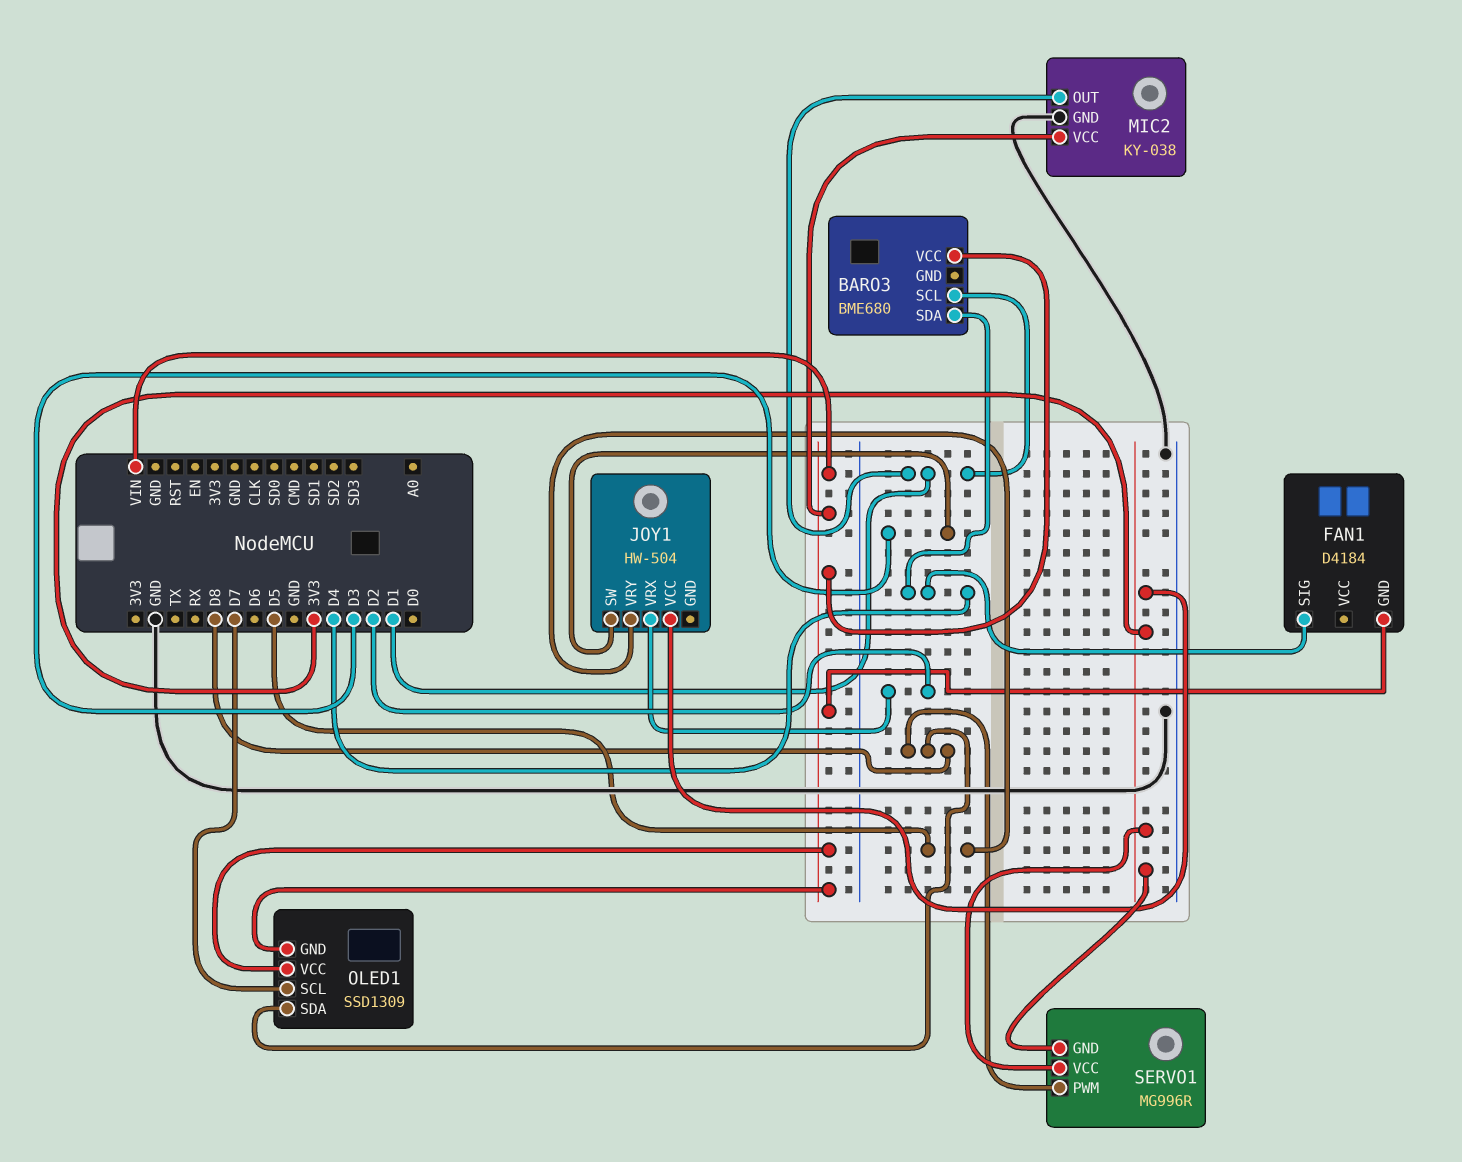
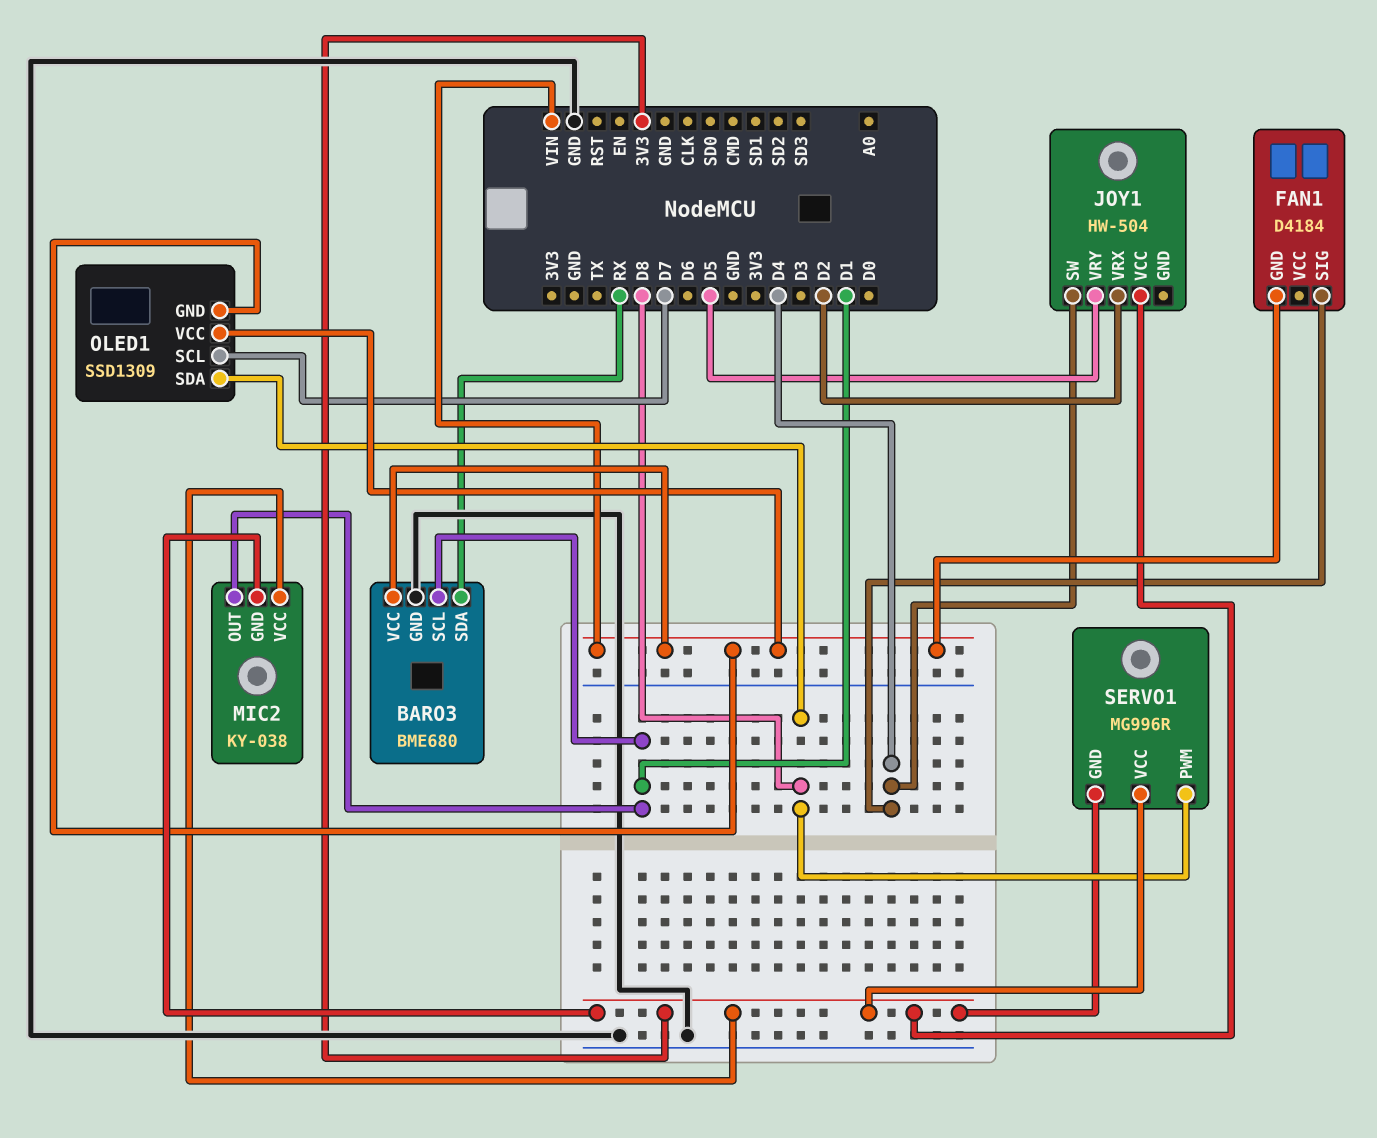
BARO3 pin GND: none -> GND
BARO3 pin SDA: D4 -> RX
JOY1 pin SW: D3 -> D4
MIC2 pin GND: GND -> 3V3
MIC2 pin VCC: VIN -> 3V3

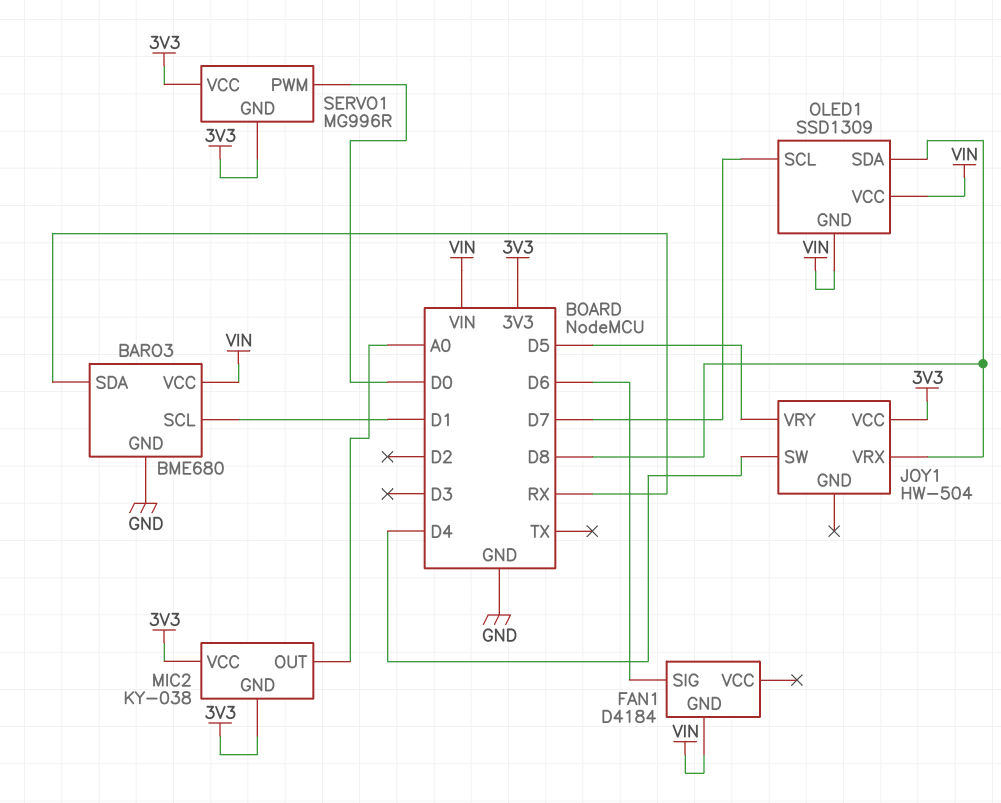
FAN1 pin SIG: D4 -> D6
JOY1 pin VRX: D2 -> D8
MIC2 pin OUT: D1 -> A0
SERVO1 pin PWM: D8 -> D0

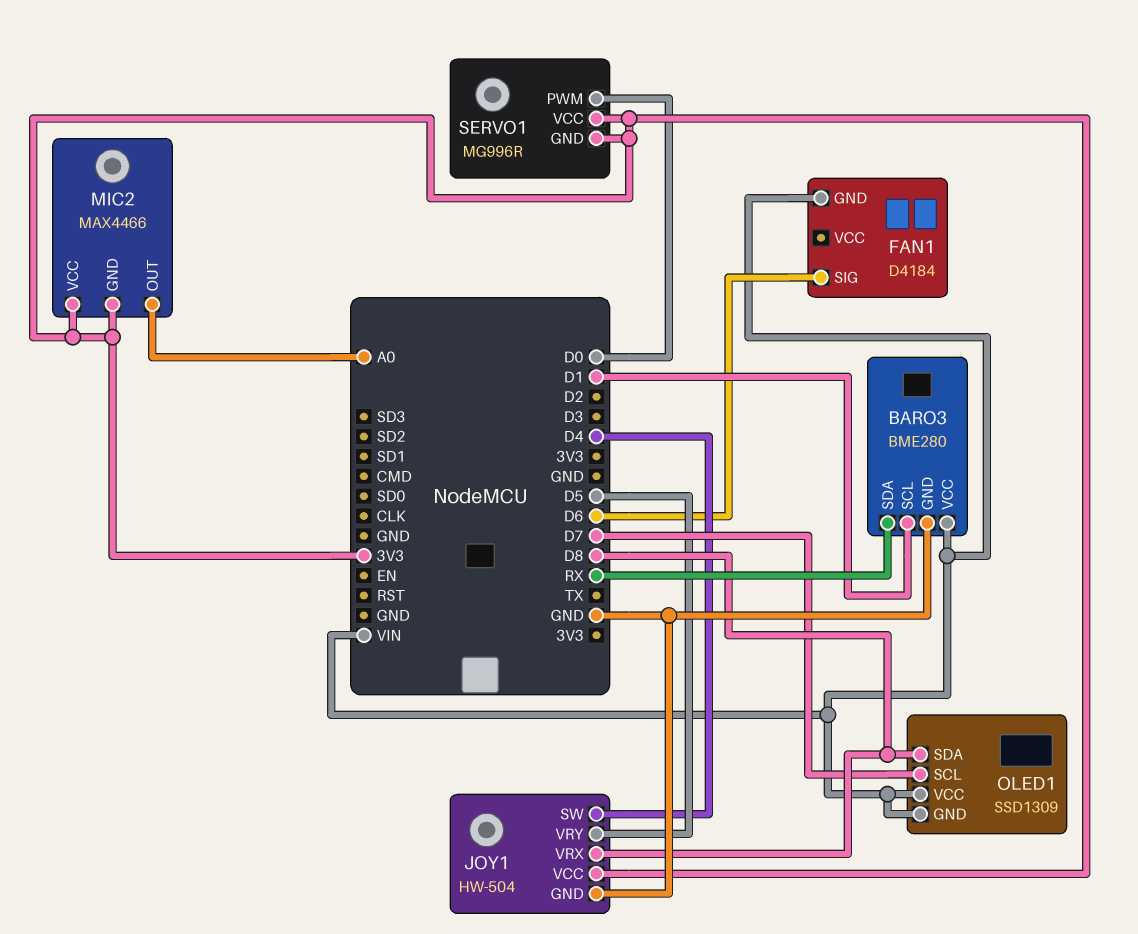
BARO3: BME680 -> BME280
JOY1 pin GND: none -> GND
MIC2: KY-038 -> MAX4466

